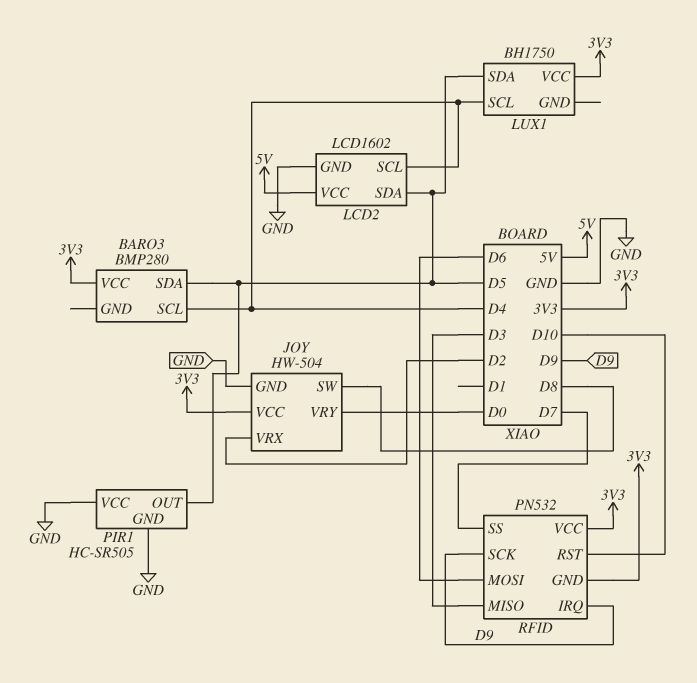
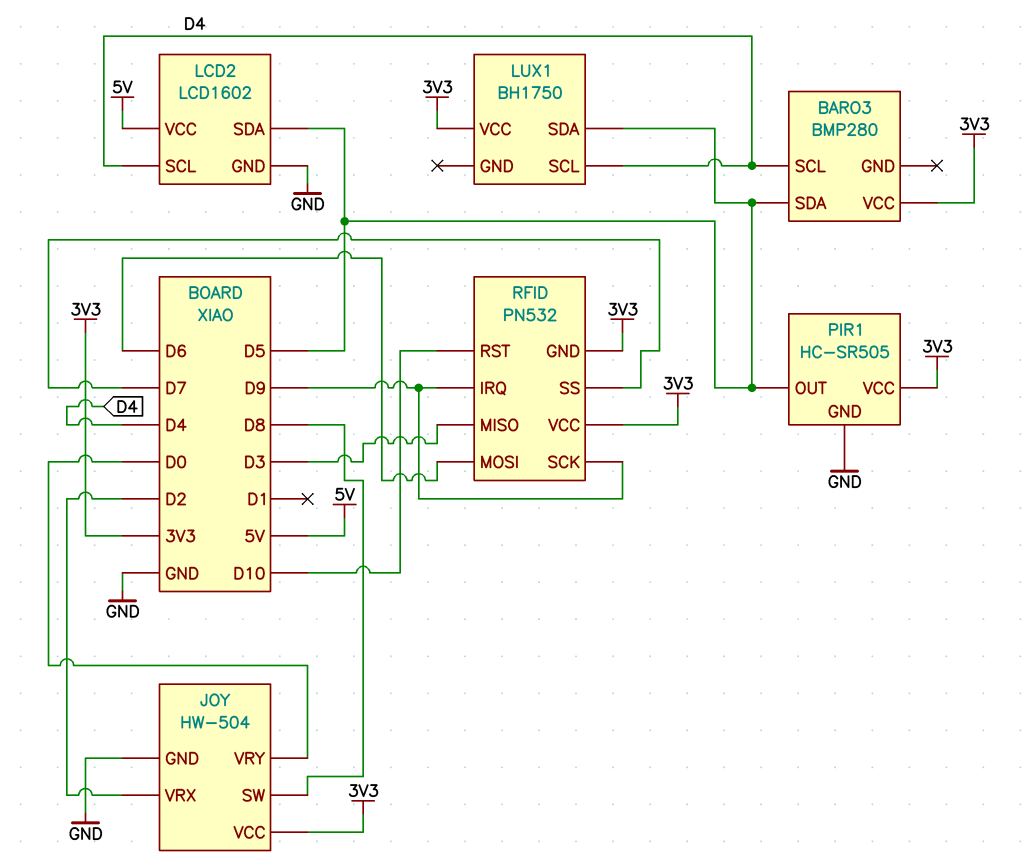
PIR1 pin VCC: GND -> 3V3

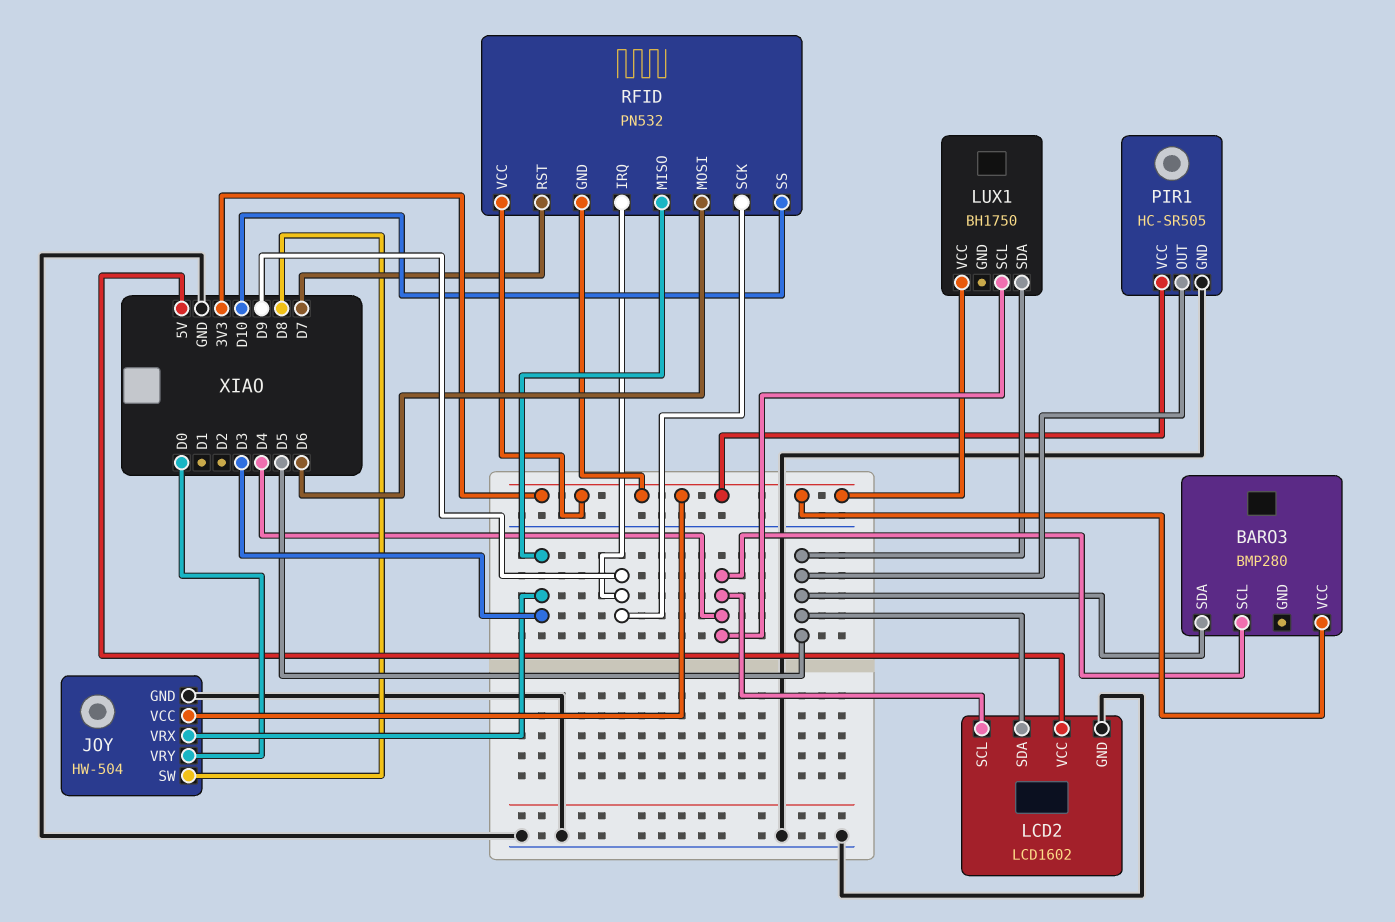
JOY pin VRX: D2 -> D3
RFID pin RST: D10 -> D7
RFID pin SS: D7 -> D10

